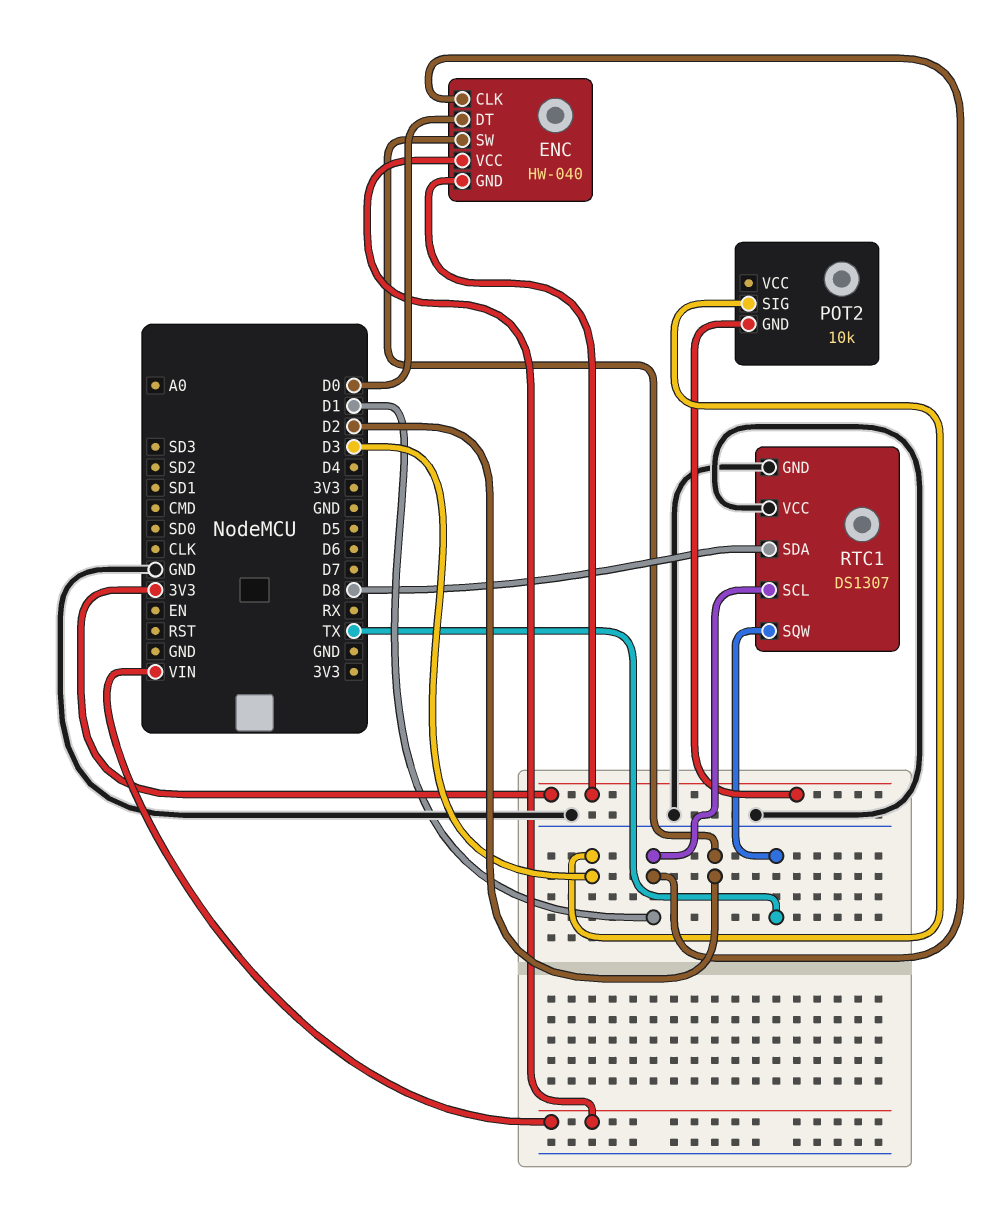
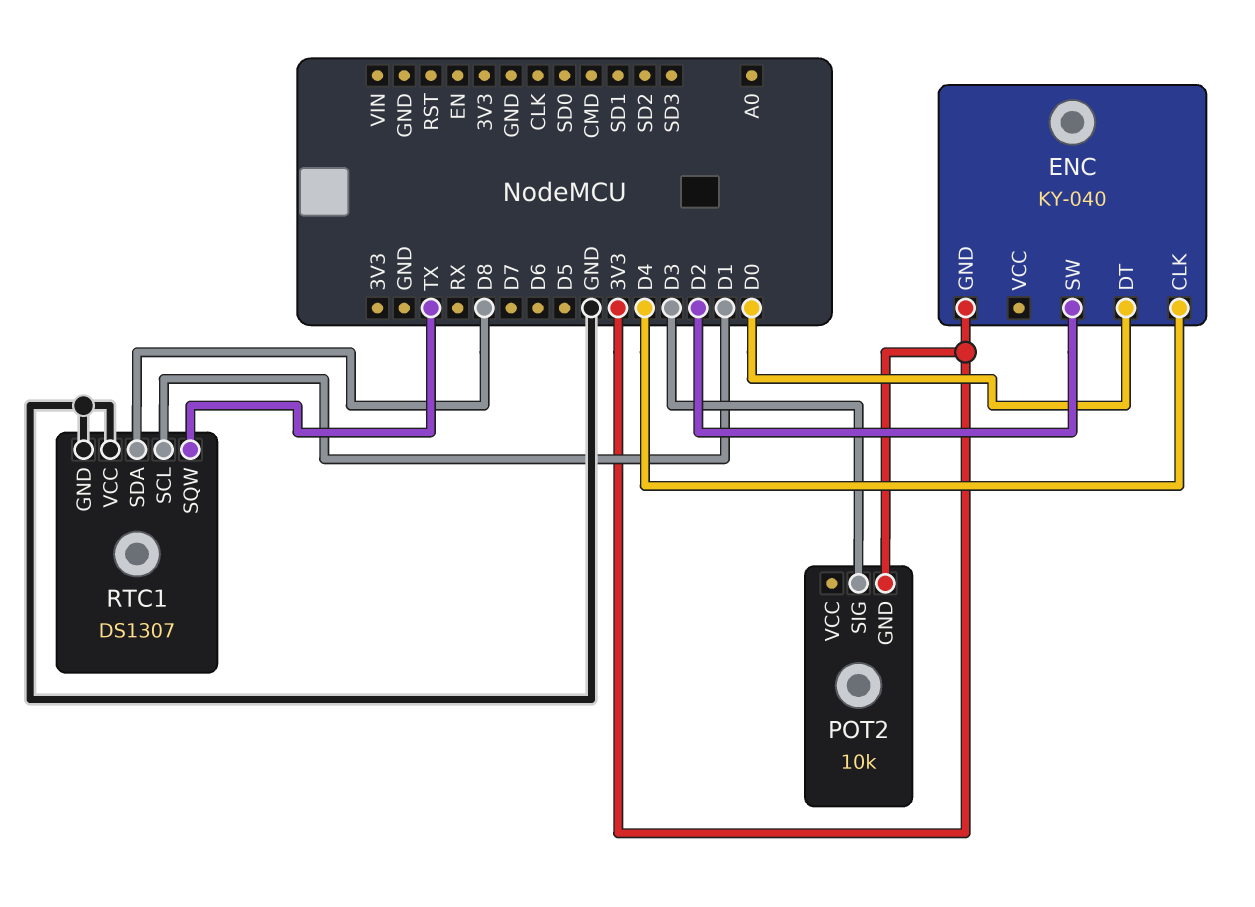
ENC: HW-040 -> KY-040
ENC pin CLK: D1 -> D4
ENC pin VCC: VIN -> none

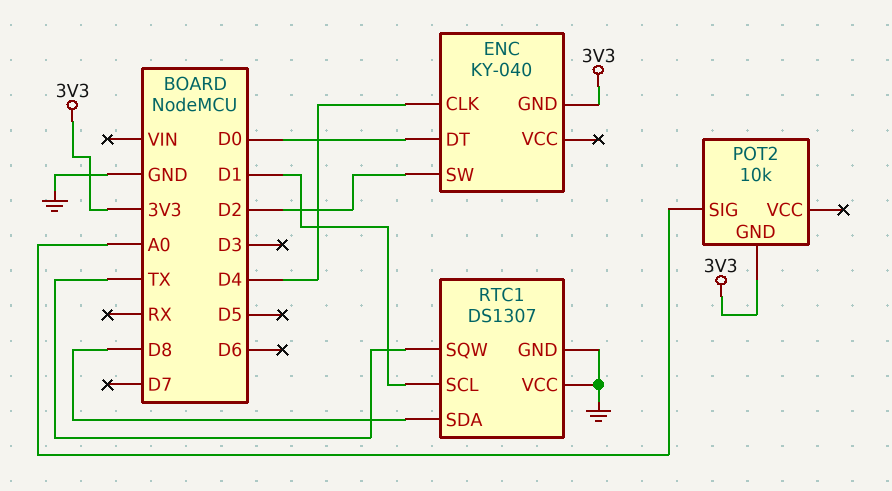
POT2 pin SIG: D3 -> A0

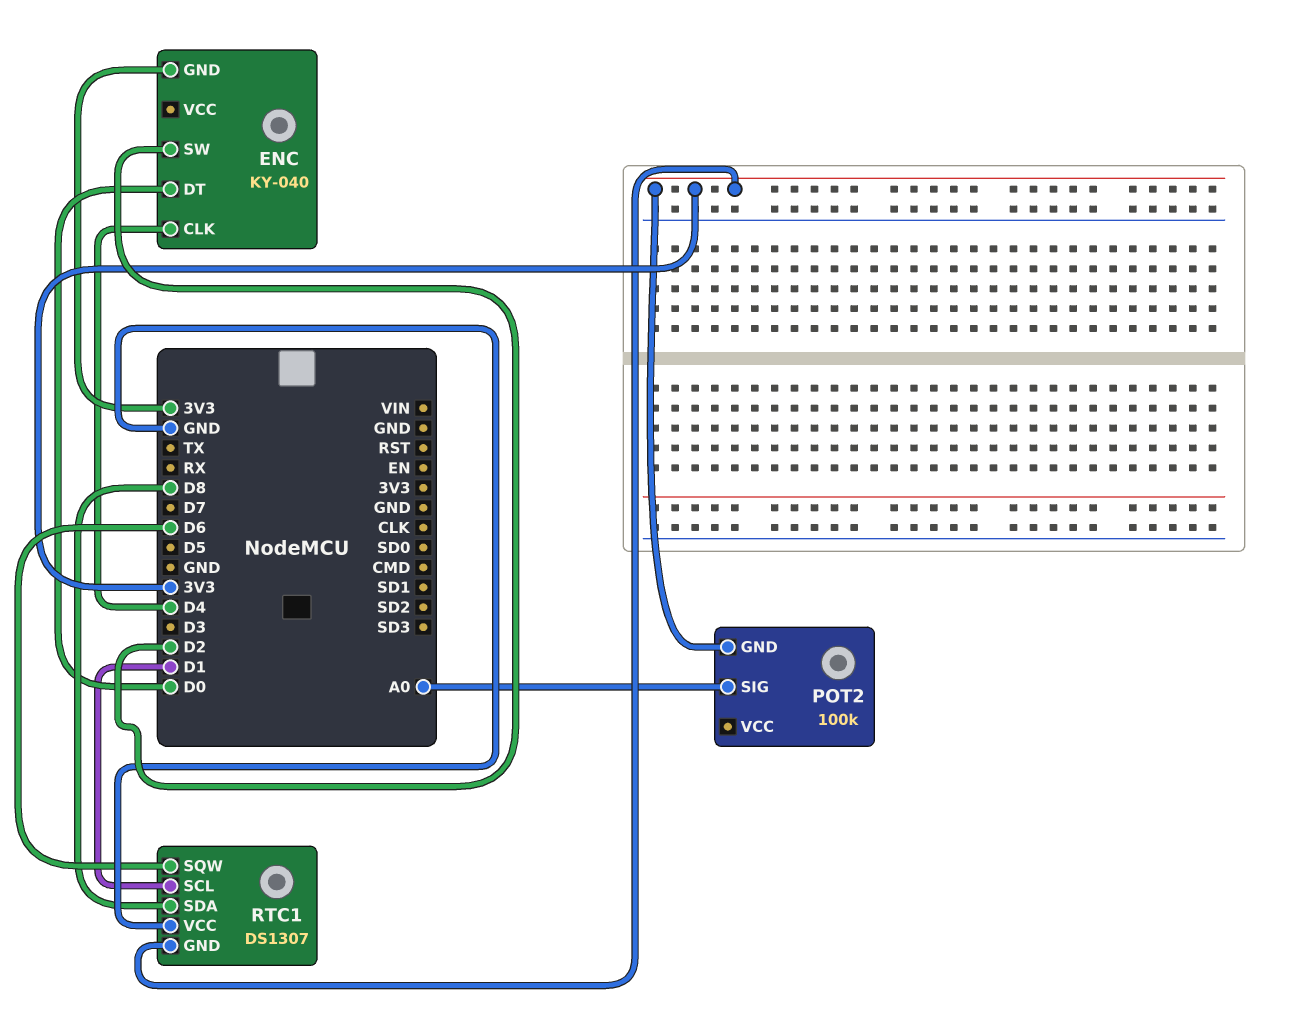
POT2: 10k -> 100k
RTC1 pin GND: GND -> 3V3
RTC1 pin SQW: TX -> D6

